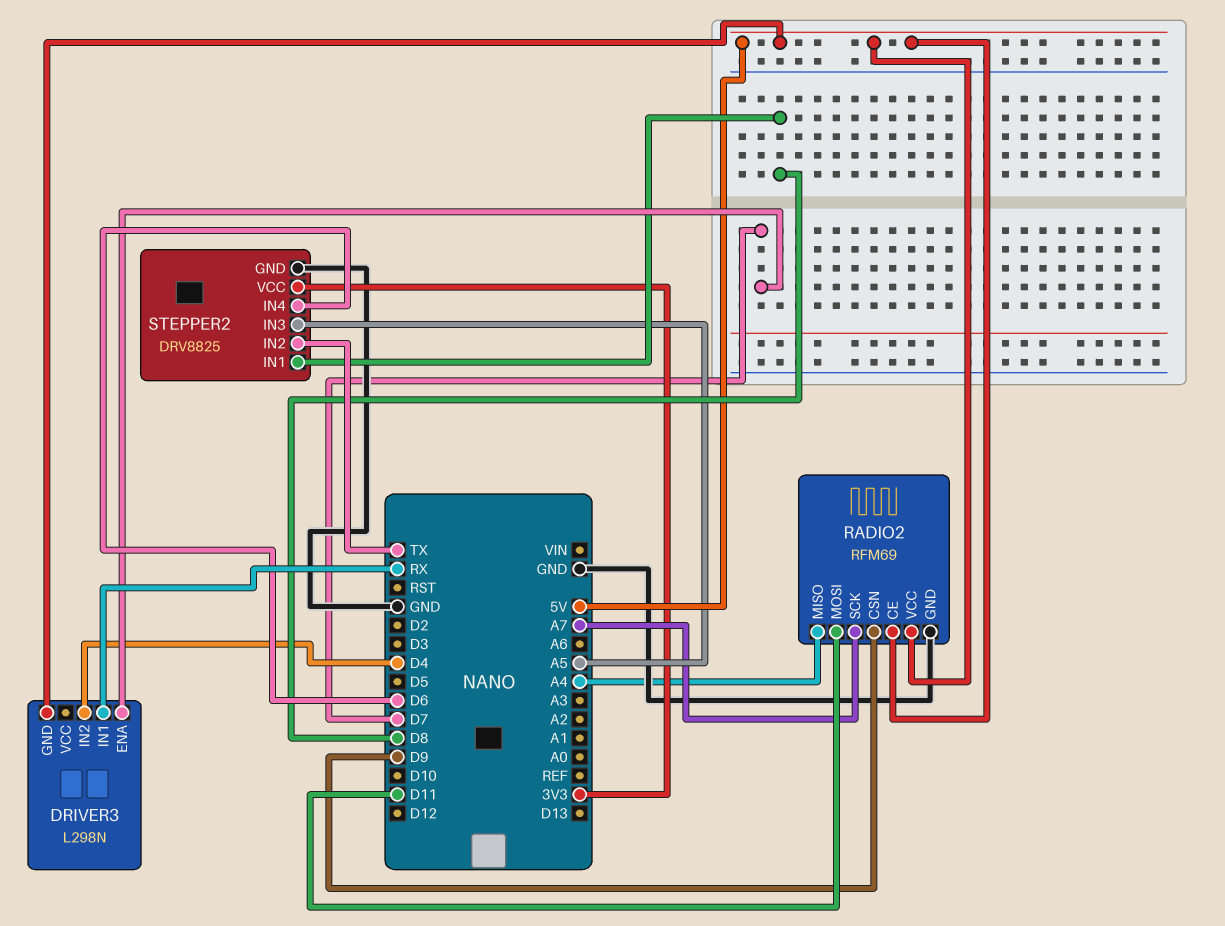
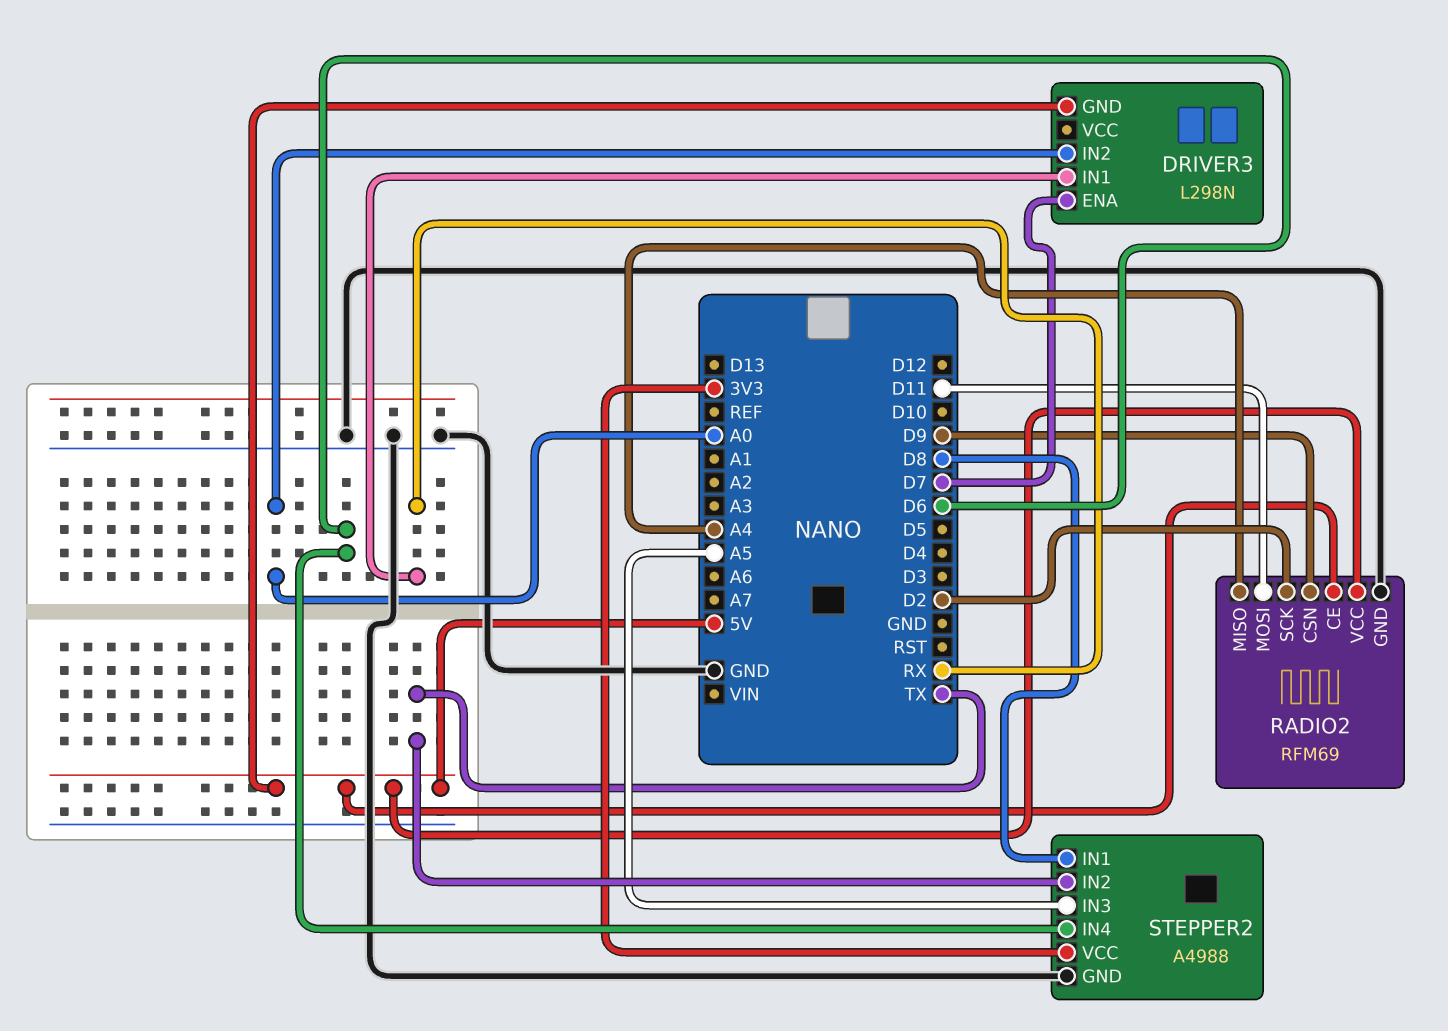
DRIVER3 pin IN2: D4 -> A0
RADIO2 pin SCK: A7 -> D2
STEPPER2: DRV8825 -> A4988

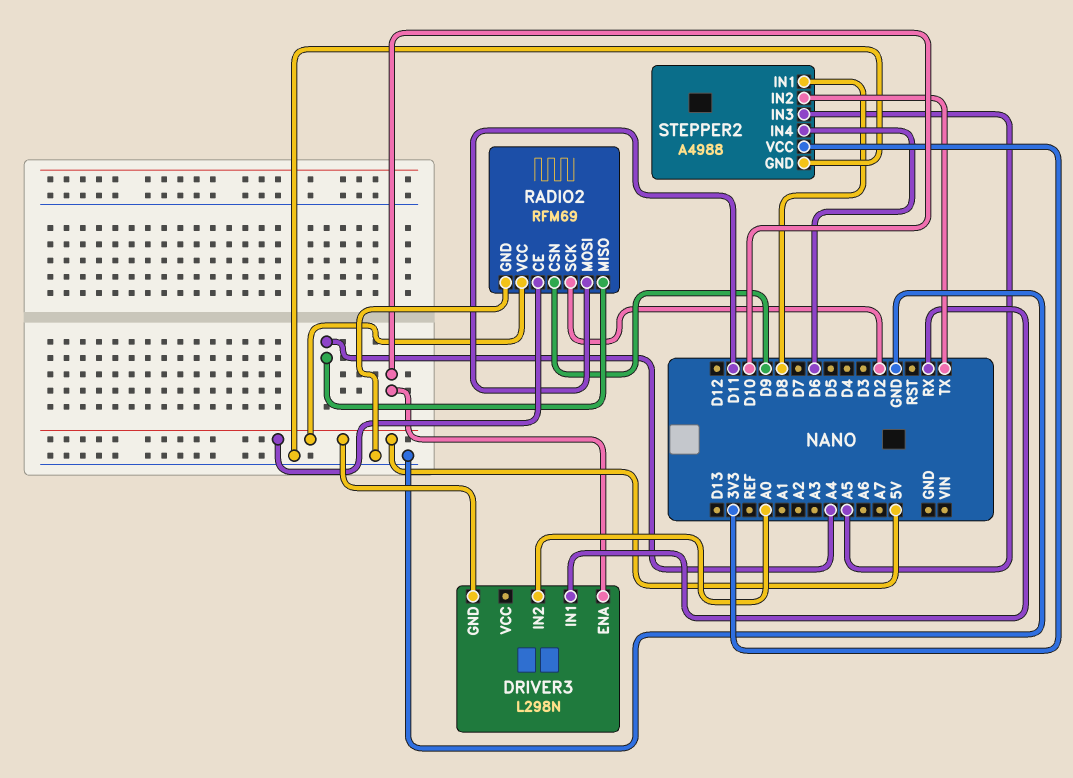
DRIVER3 pin ENA: D7 -> D10

